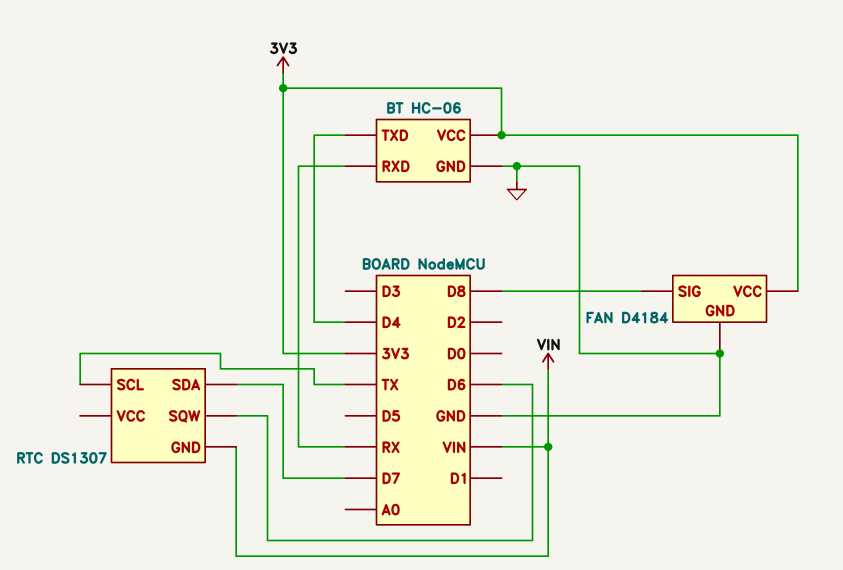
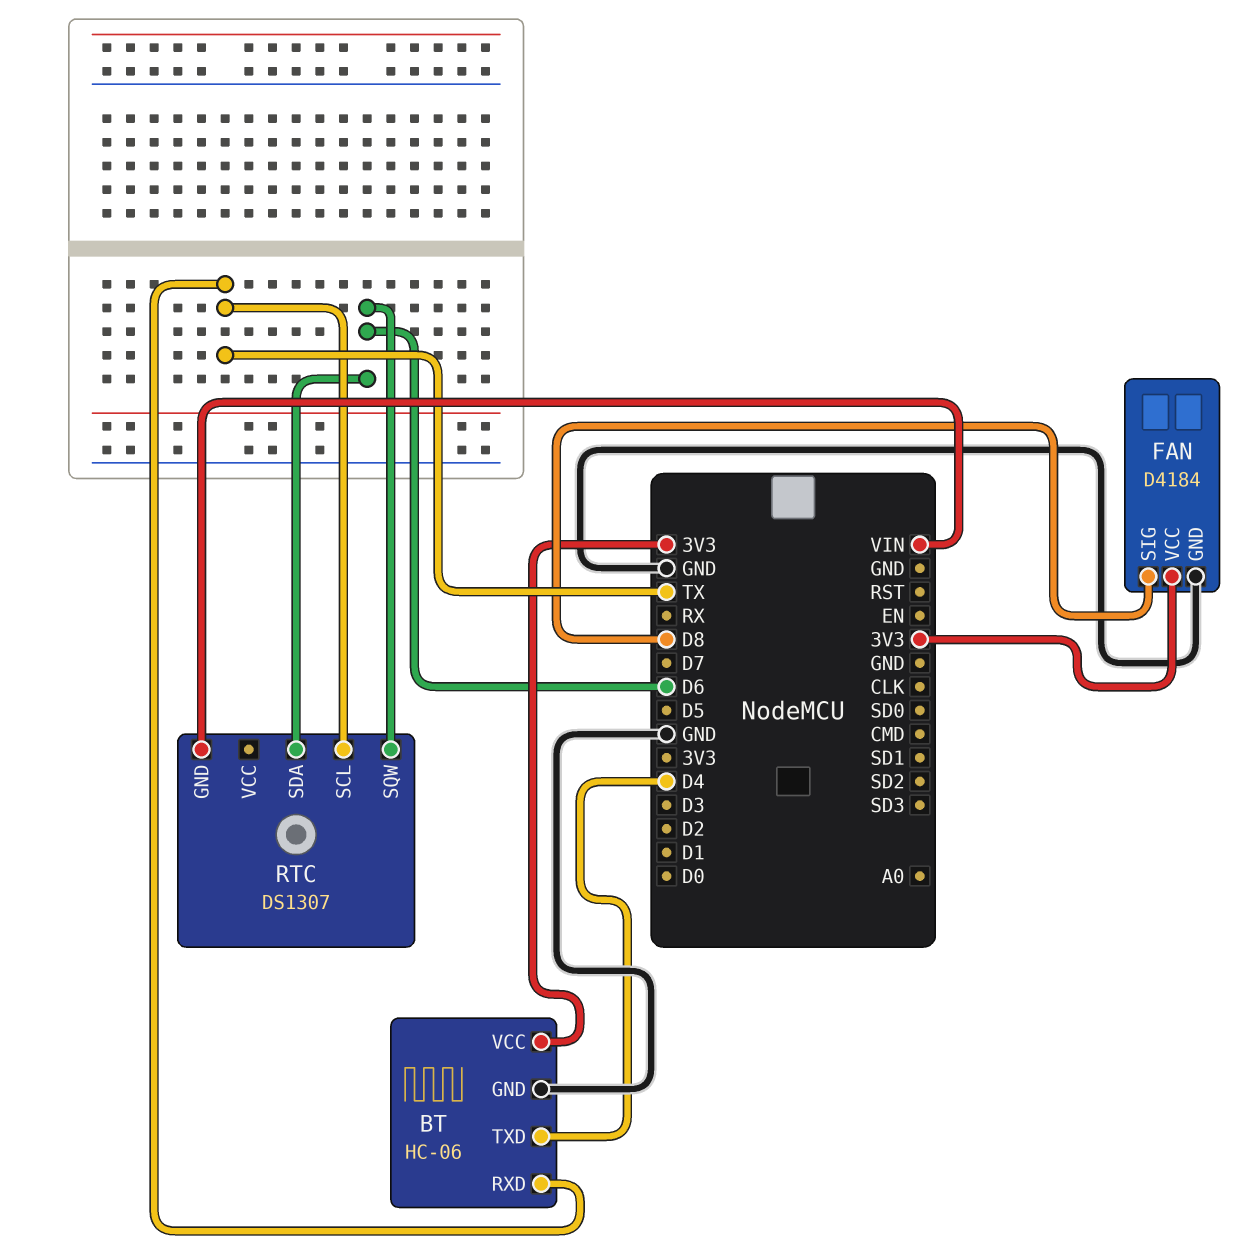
BT pin RXD: RX -> TX
RTC pin SDA: D7 -> D6

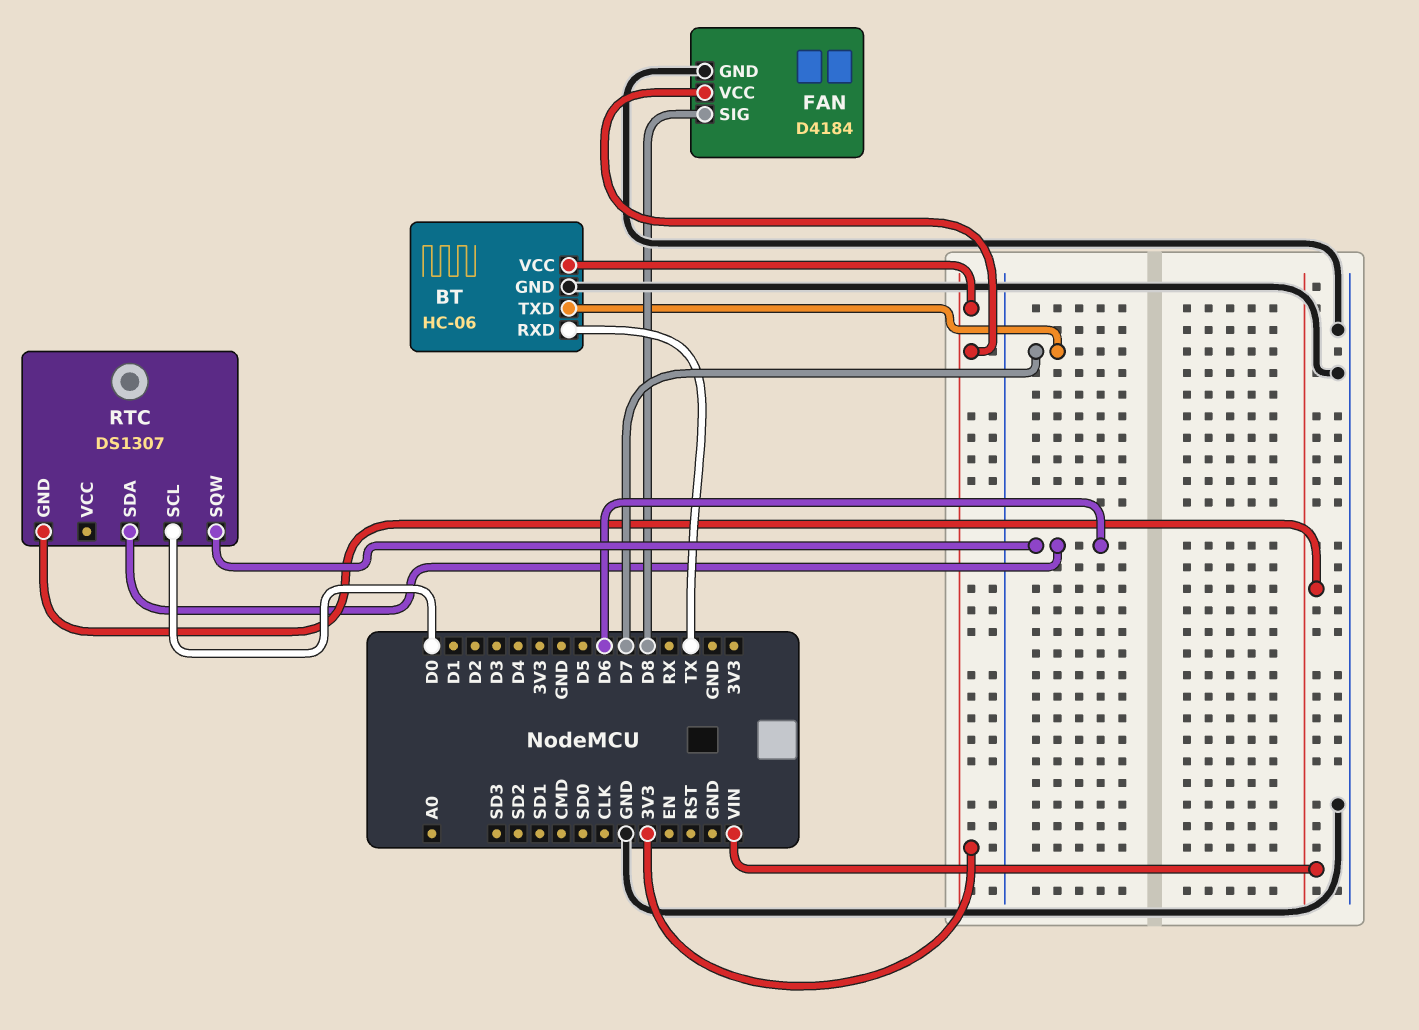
BT pin TXD: D4 -> D7
RTC pin SCL: TX -> D0

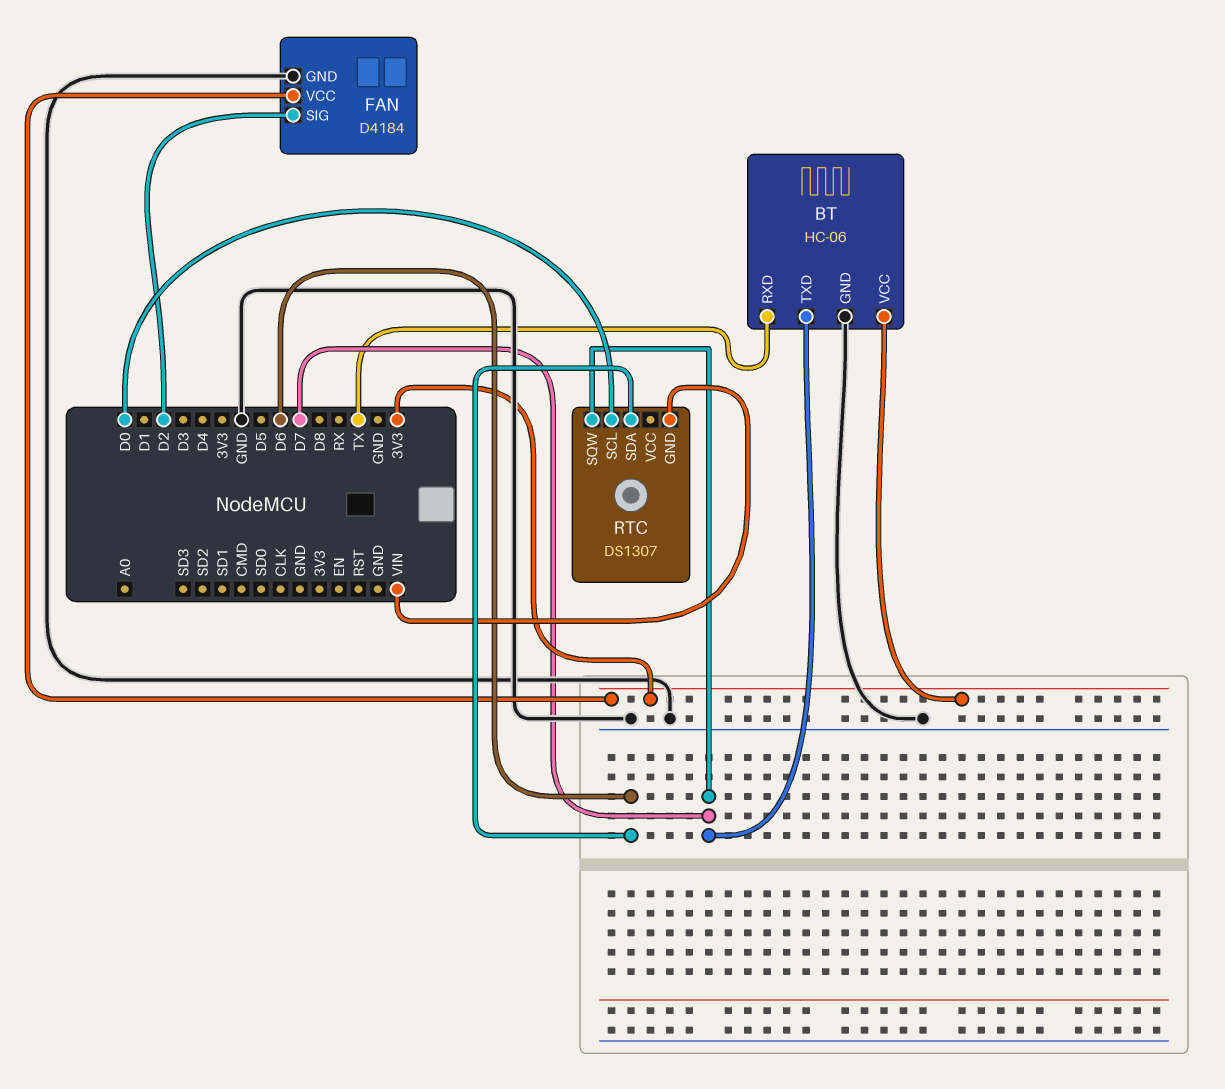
FAN pin SIG: D8 -> D2
RTC pin SQW: D6 -> D7

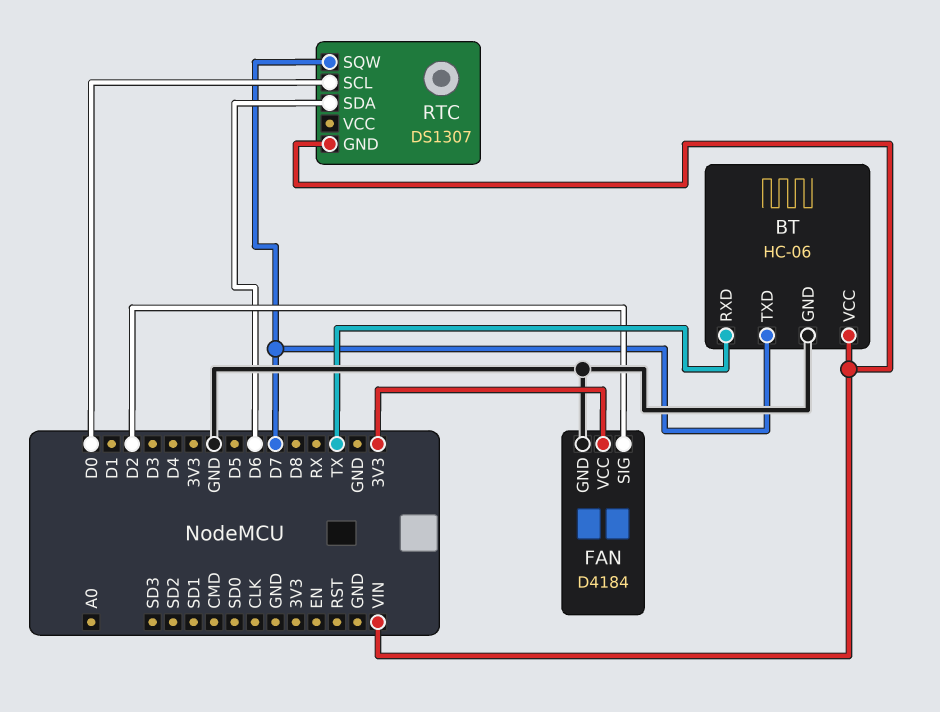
BT pin VCC: 3V3 -> VIN

